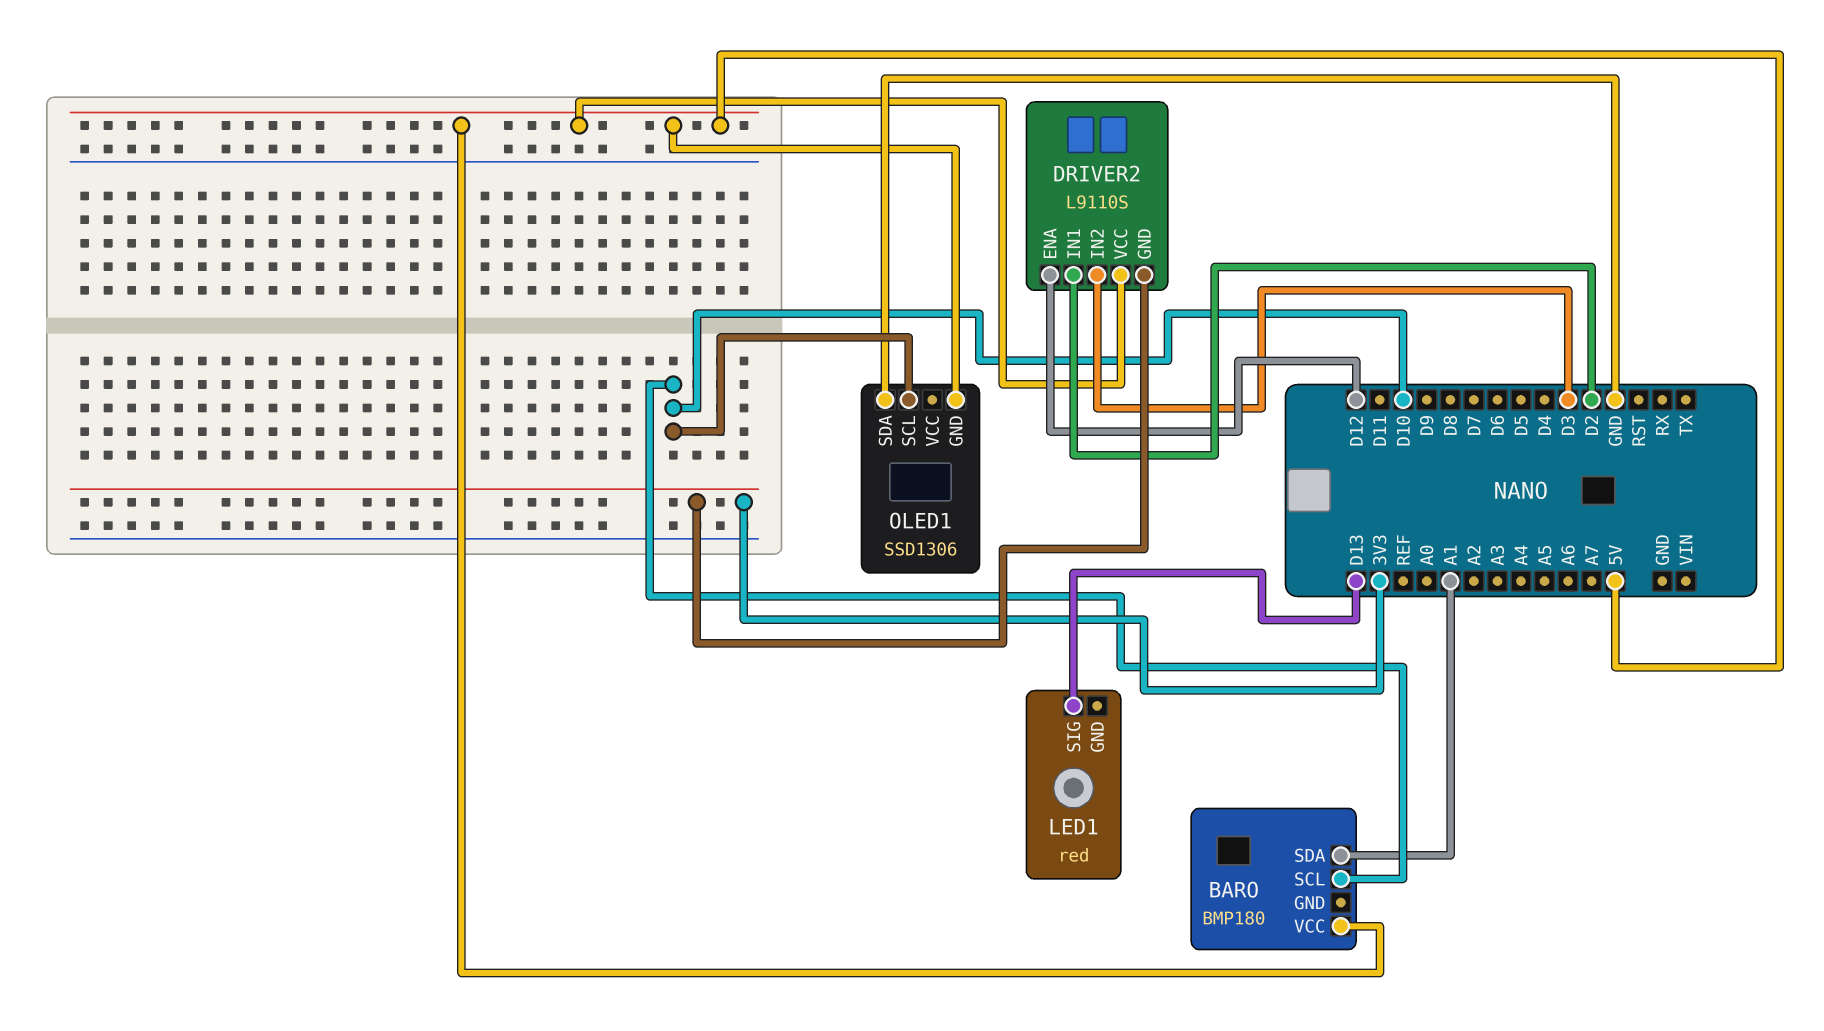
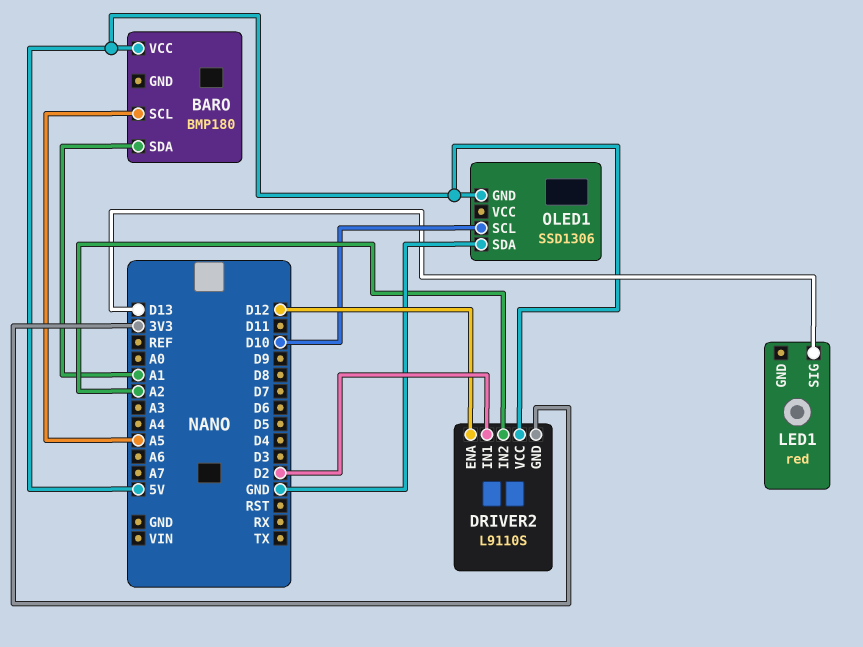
BARO pin SCL: D10 -> A5
DRIVER2 pin IN2: D3 -> A2

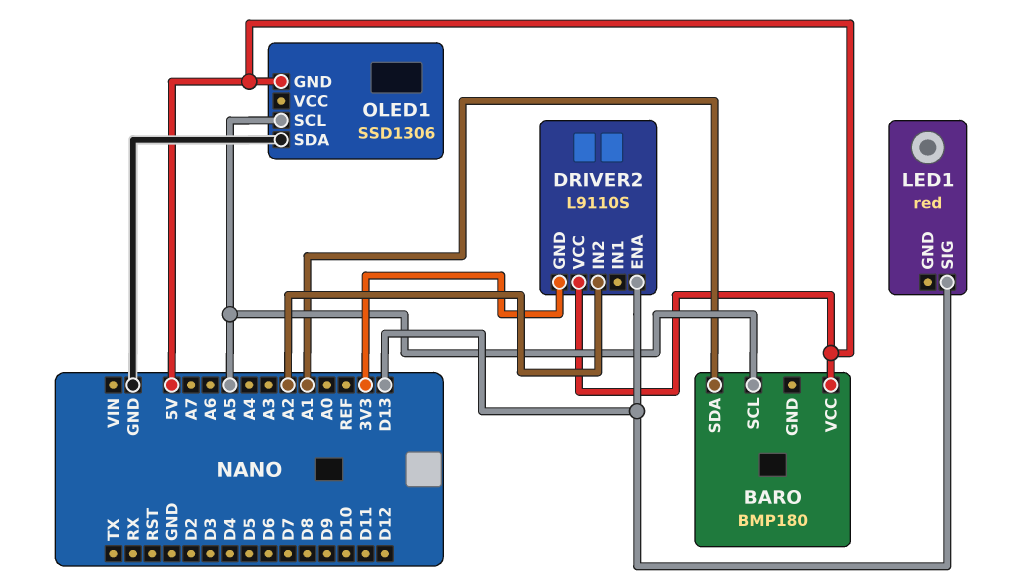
DRIVER2 pin ENA: D12 -> D13
DRIVER2 pin IN1: D2 -> none
OLED1 pin SCL: D10 -> A5

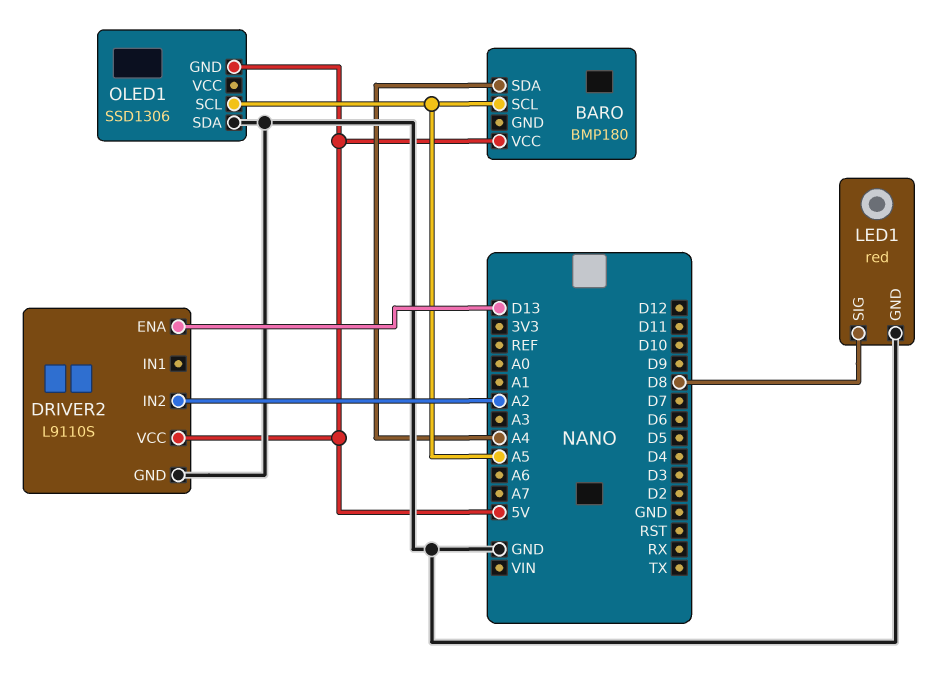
BARO pin SDA: A1 -> A4
DRIVER2 pin GND: 3V3 -> GND
LED1 pin GND: none -> GND
LED1 pin SIG: D13 -> D8

